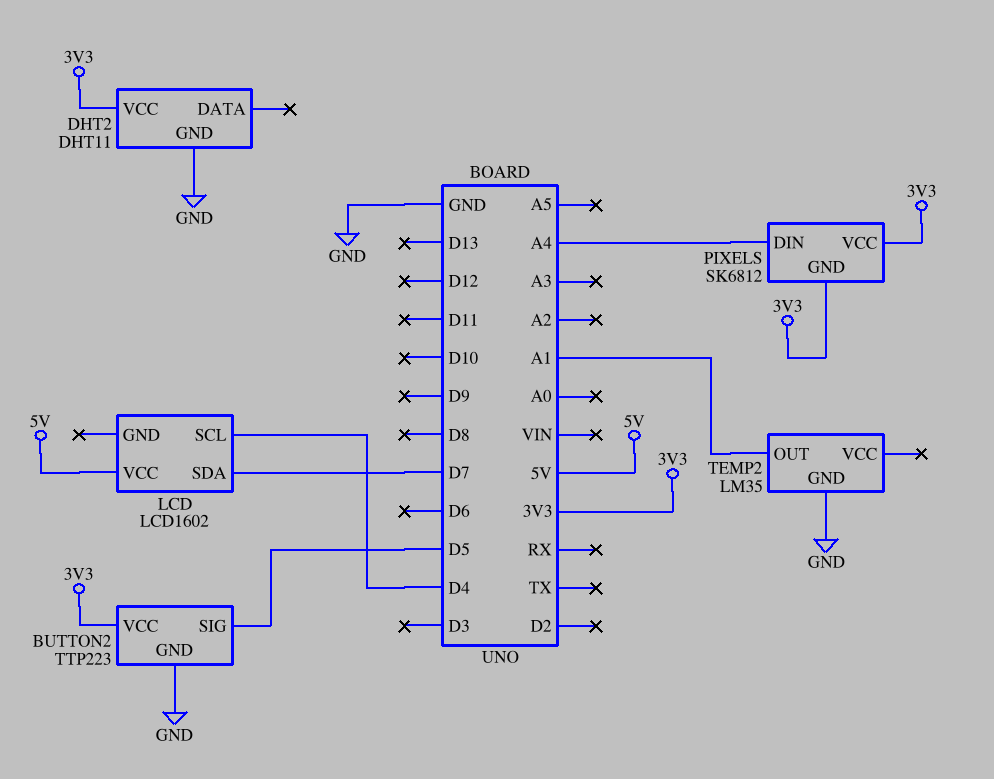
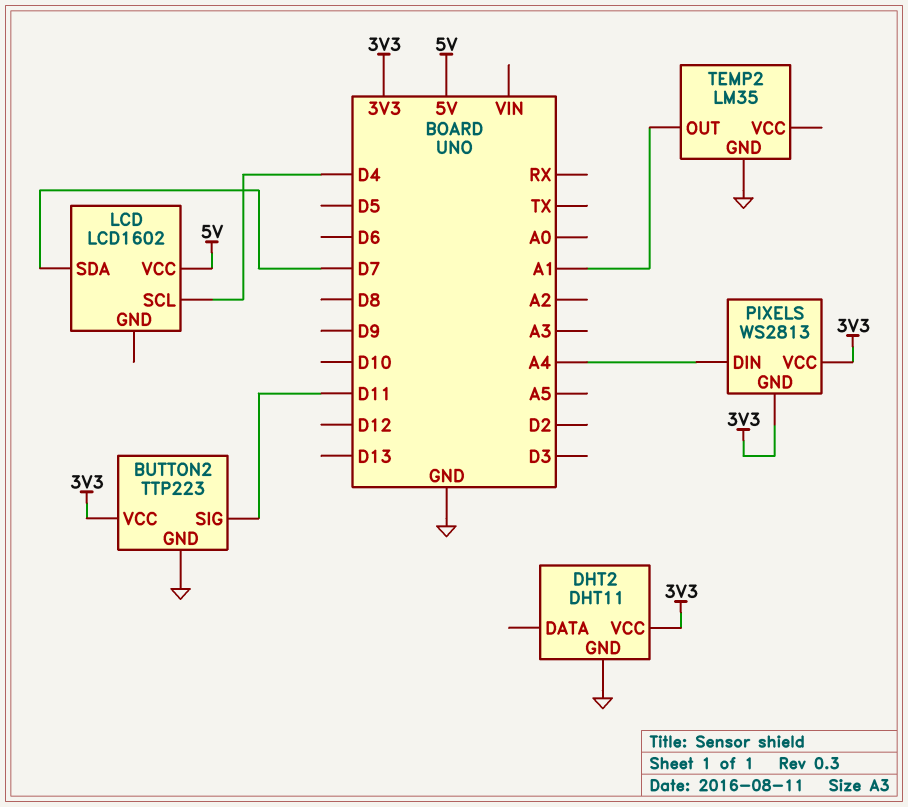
BUTTON2 pin SIG: D5 -> D11
PIXELS: SK6812 -> WS2813

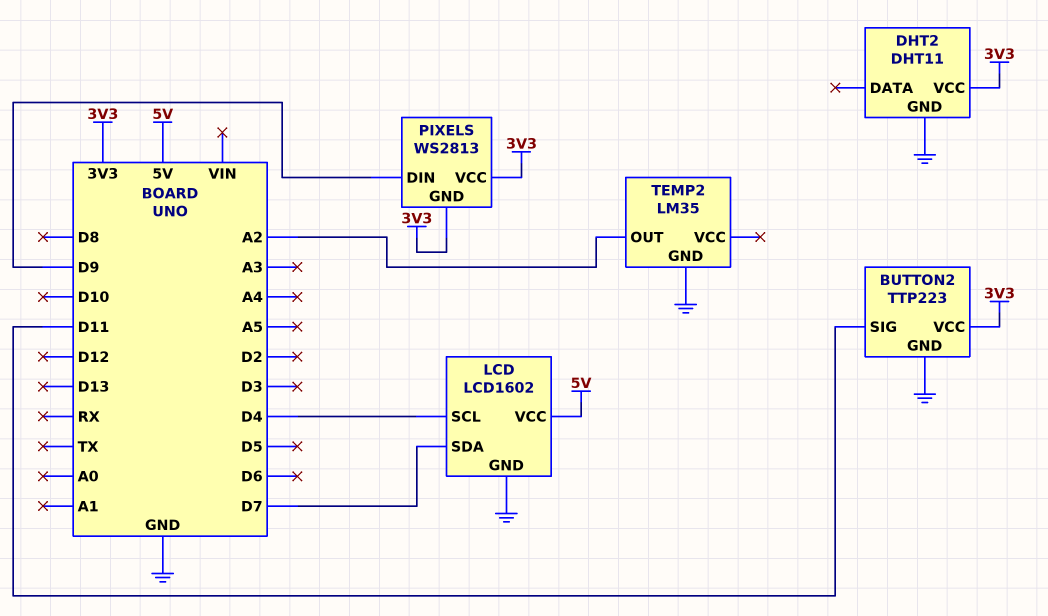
LCD pin GND: none -> GND
PIXELS pin DIN: A4 -> D9
TEMP2 pin OUT: A1 -> A2

